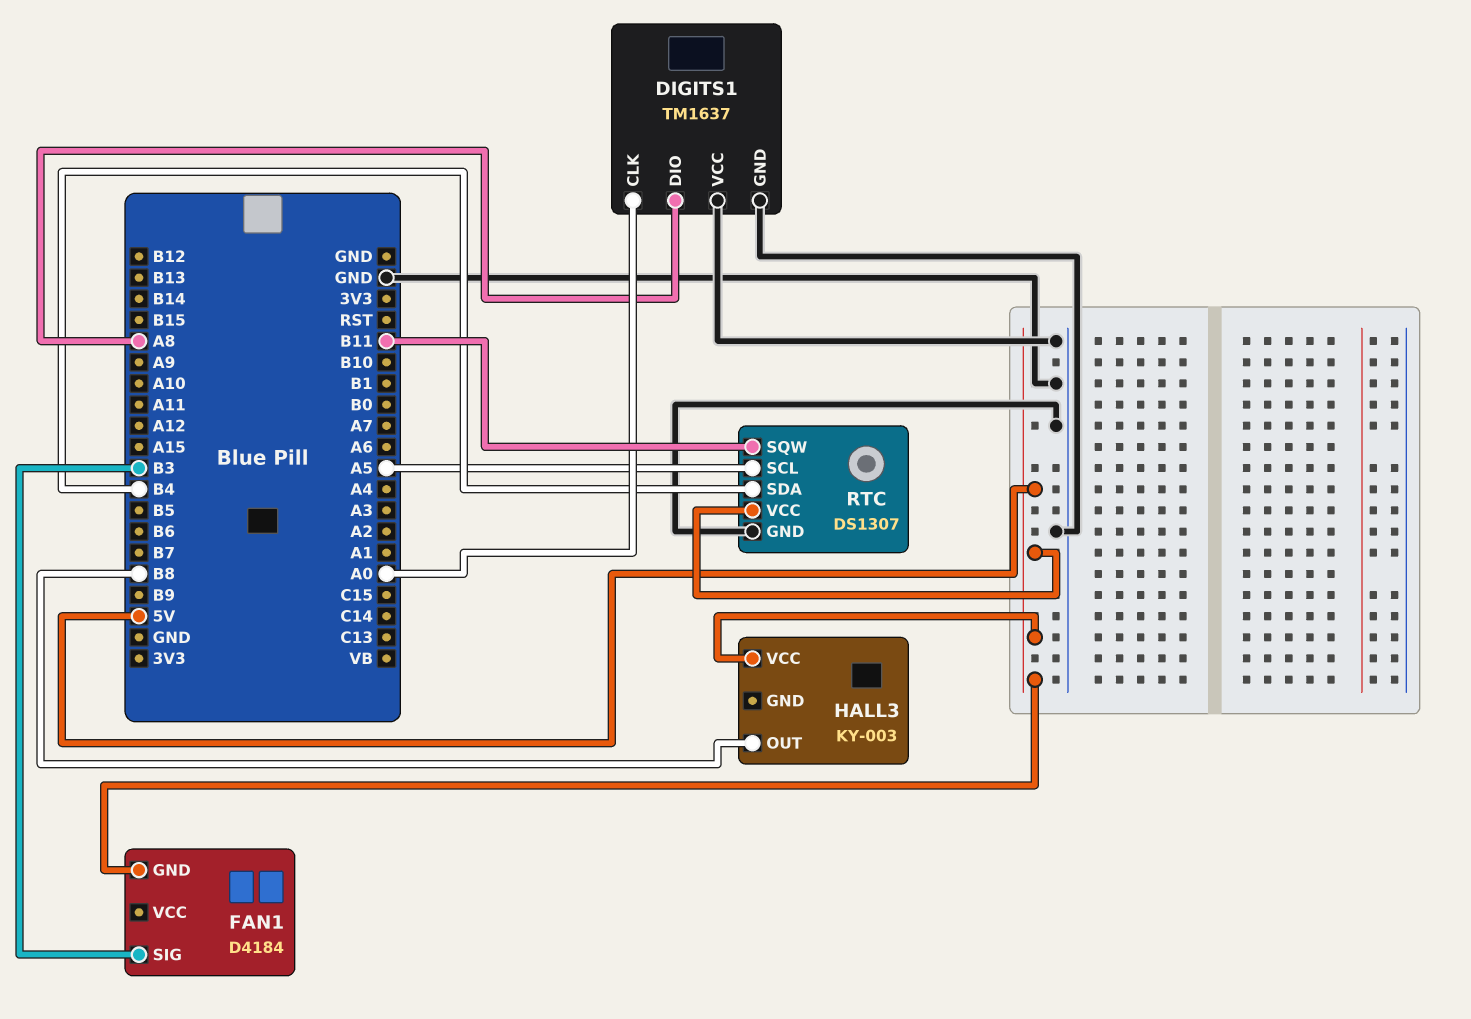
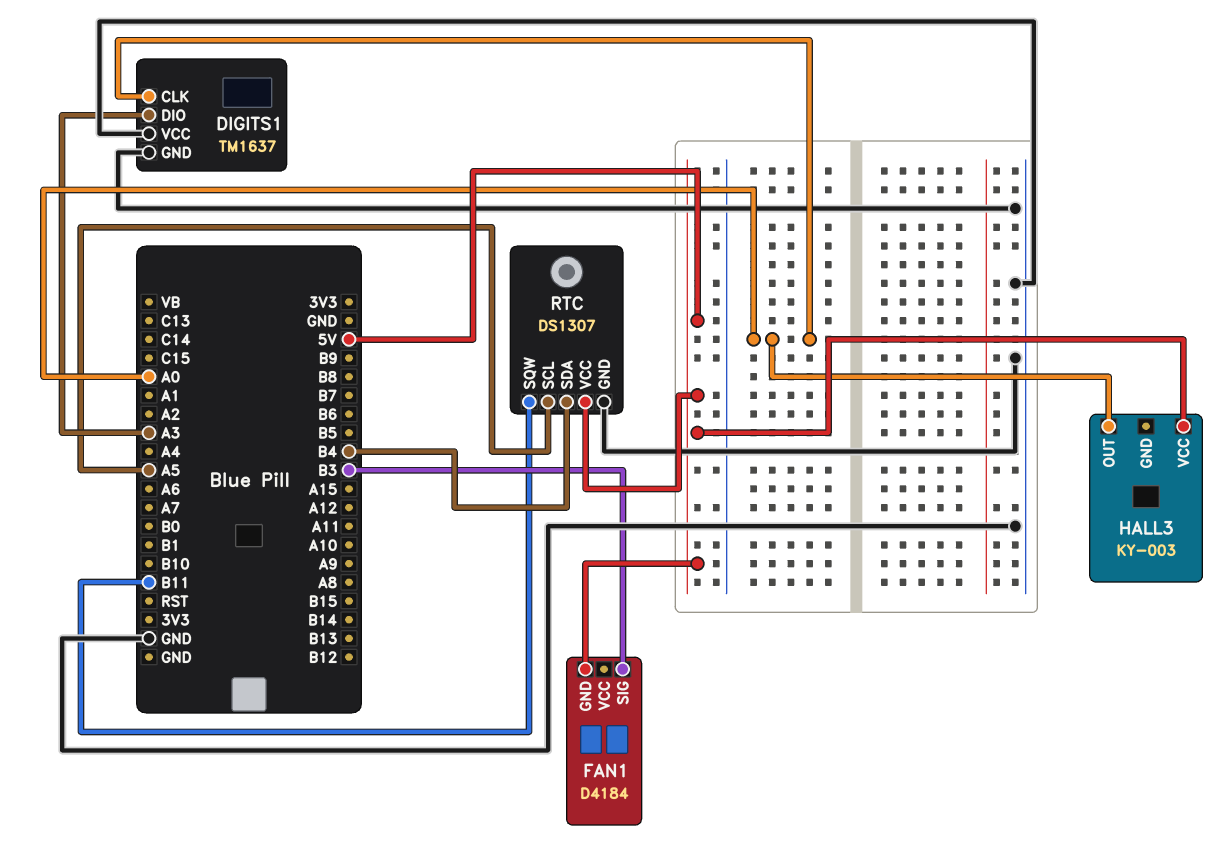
DIGITS1 pin DIO: A8 -> A3
HALL3 pin OUT: B8 -> A0

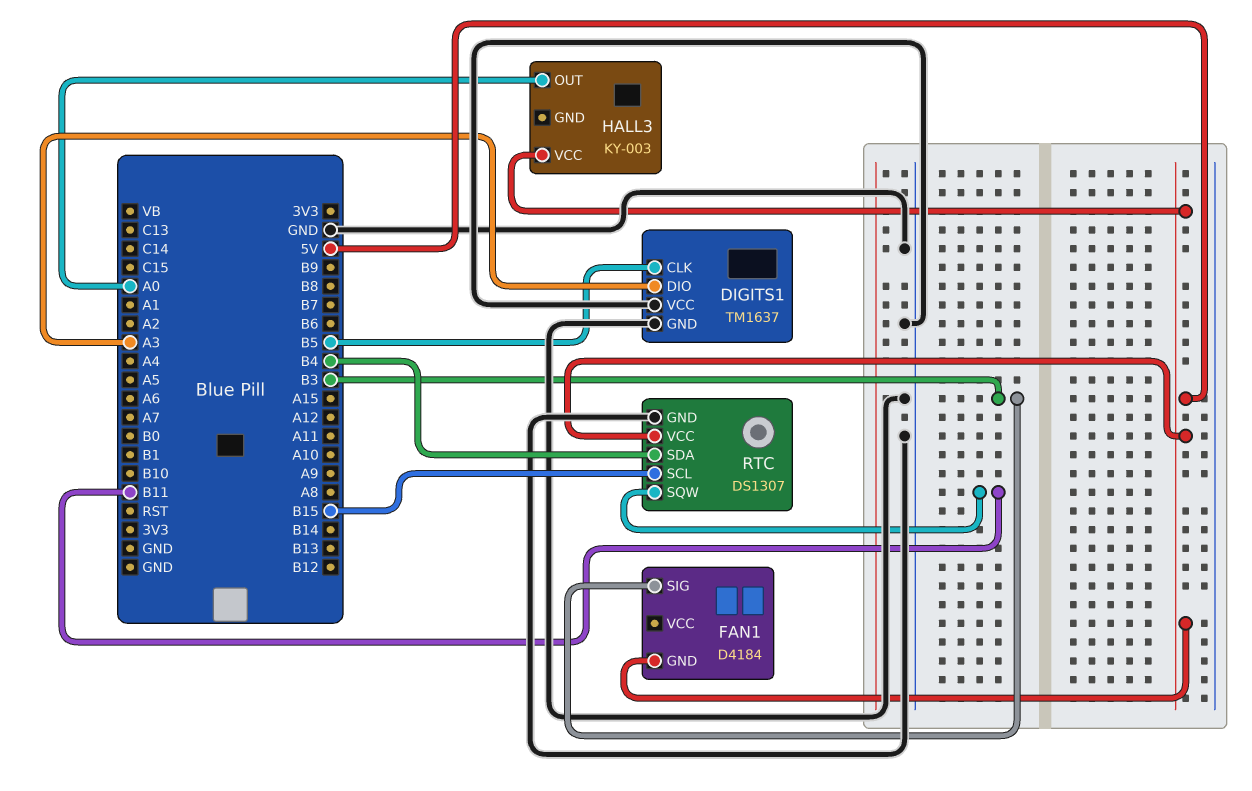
DIGITS1 pin CLK: A0 -> B5
RTC pin SCL: A5 -> B15

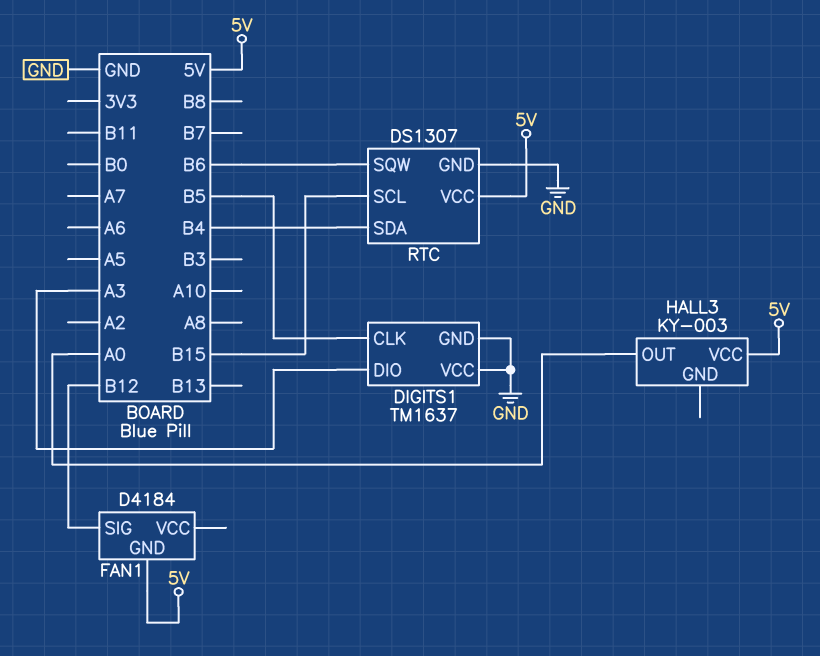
FAN1 pin SIG: B3 -> B12
RTC pin SQW: B11 -> B6

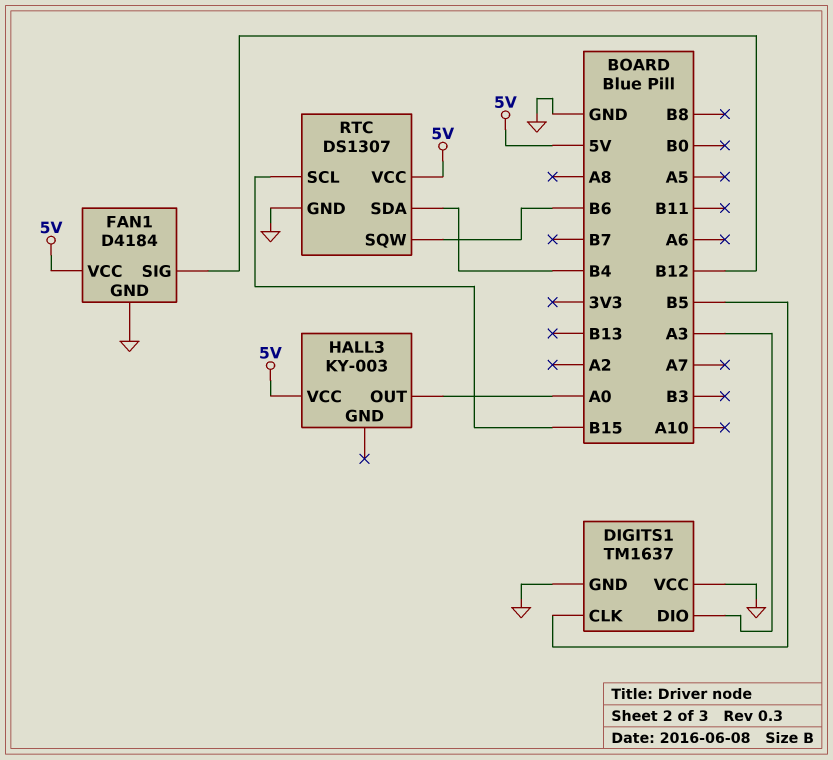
FAN1 pin GND: 5V -> GND
FAN1 pin VCC: none -> 5V

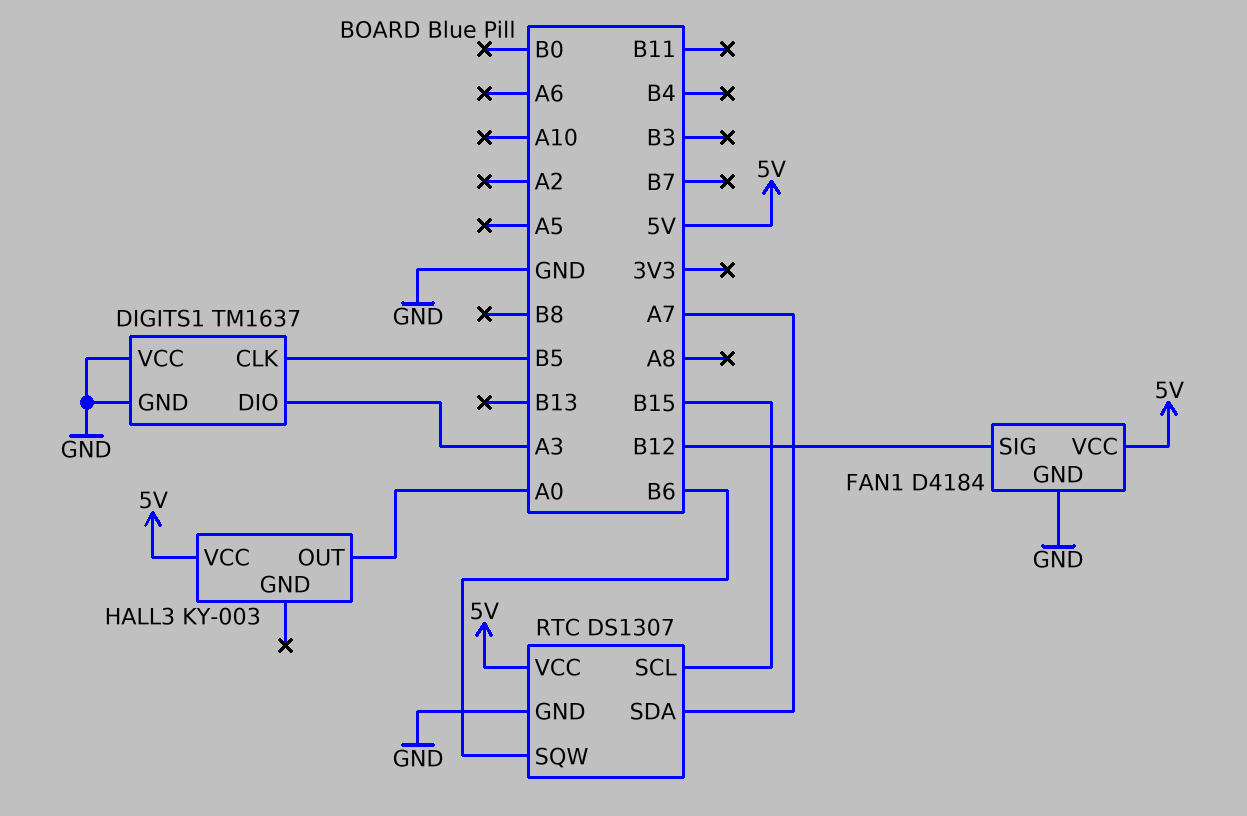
RTC pin SDA: B4 -> A7

